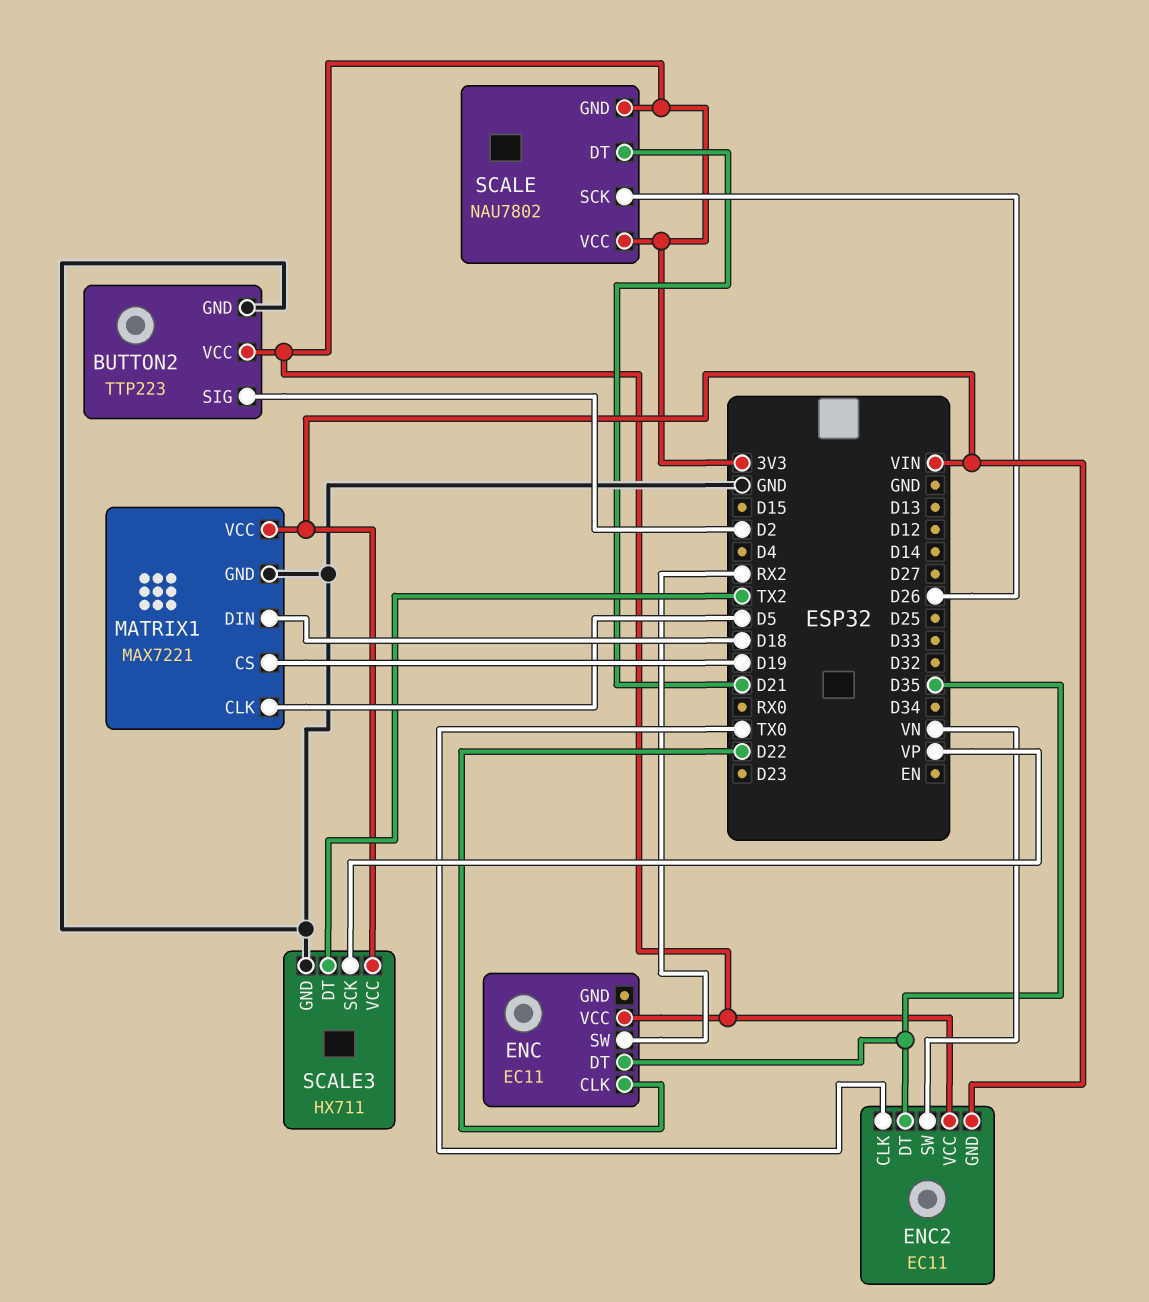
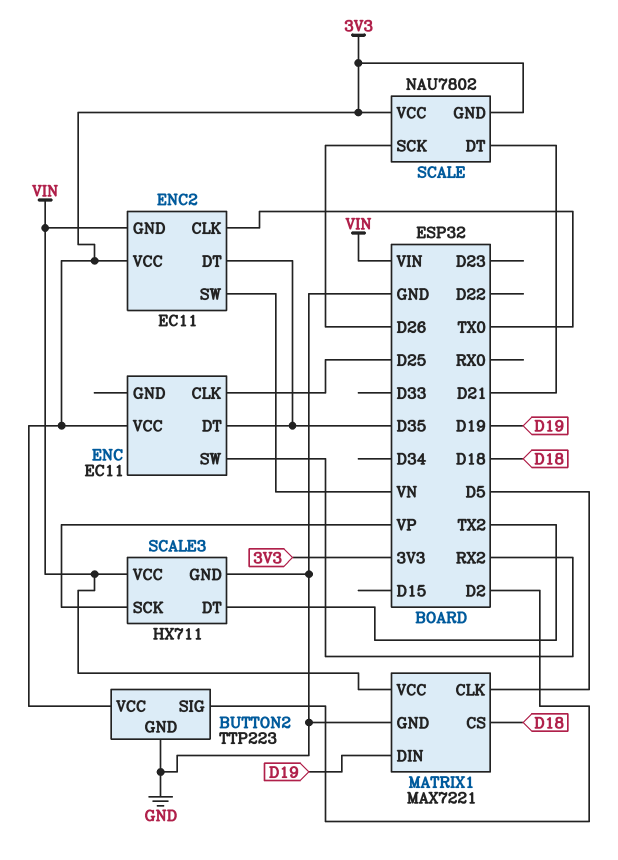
ENC pin CLK: D22 -> D25
MATRIX1 pin CS: D19 -> D18
MATRIX1 pin DIN: D18 -> D19

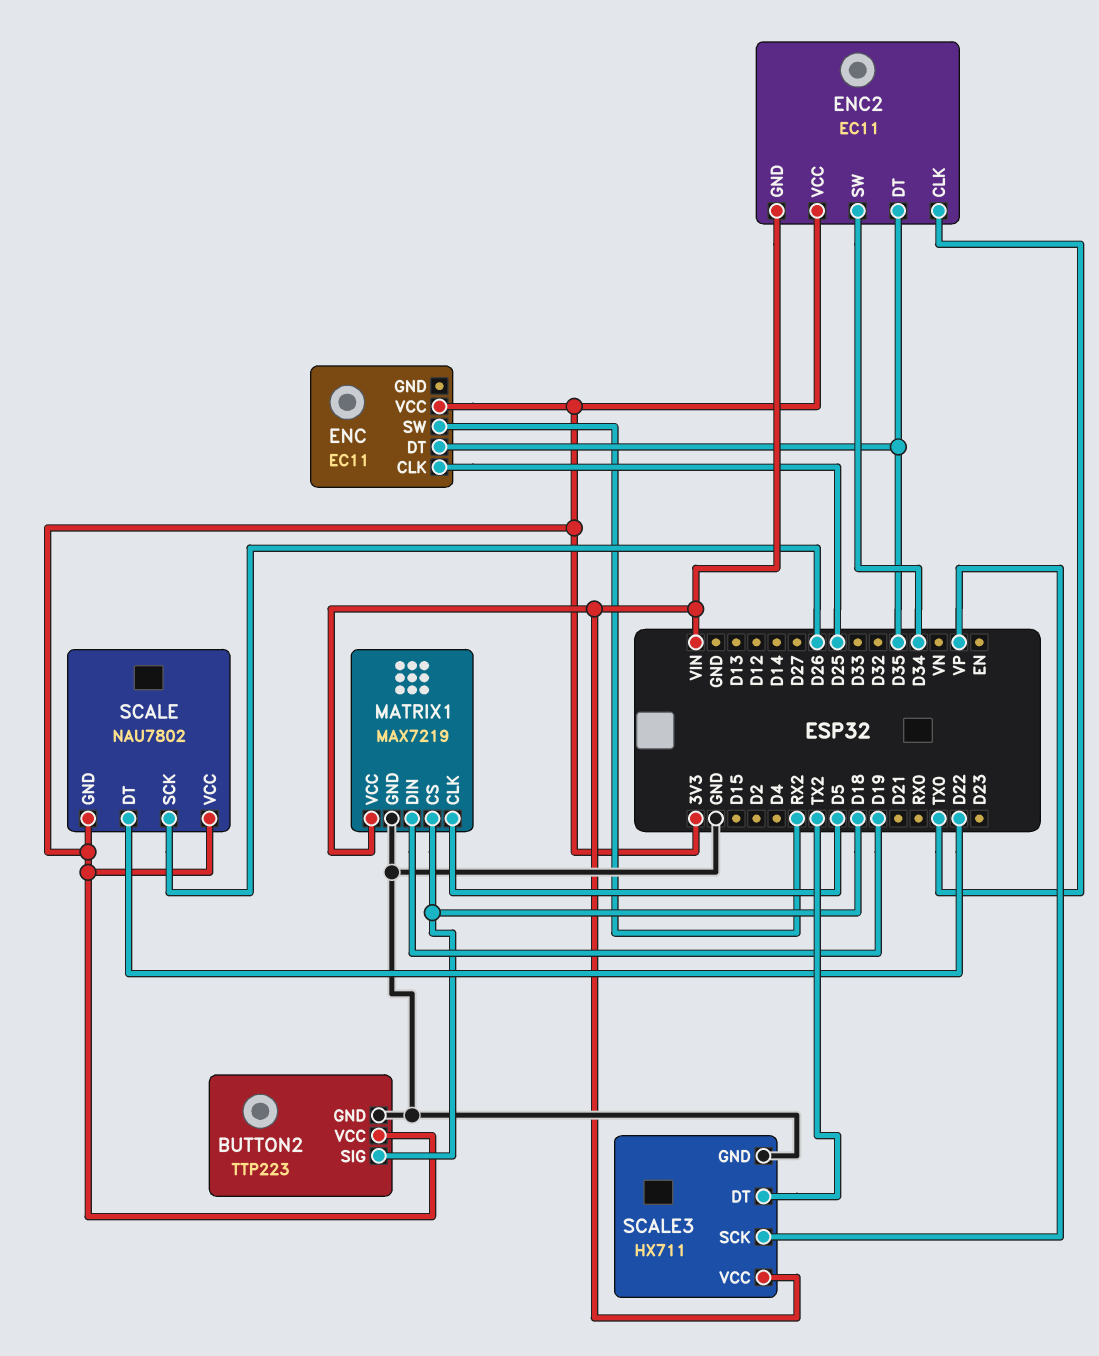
BUTTON2 pin SIG: D2 -> D18
ENC2 pin SW: VN -> D34
MATRIX1: MAX7221 -> MAX7219
SCALE pin DT: D21 -> D22

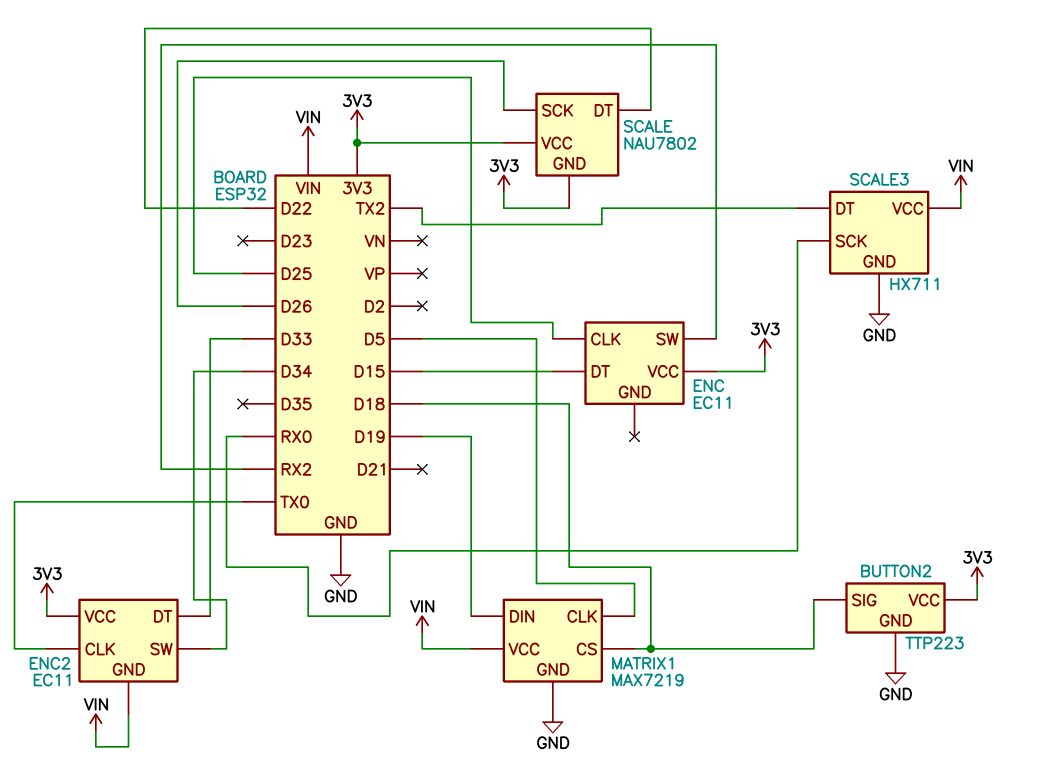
ENC pin DT: D35 -> D15
ENC2 pin DT: D35 -> D33
SCALE3 pin SCK: VP -> RX0

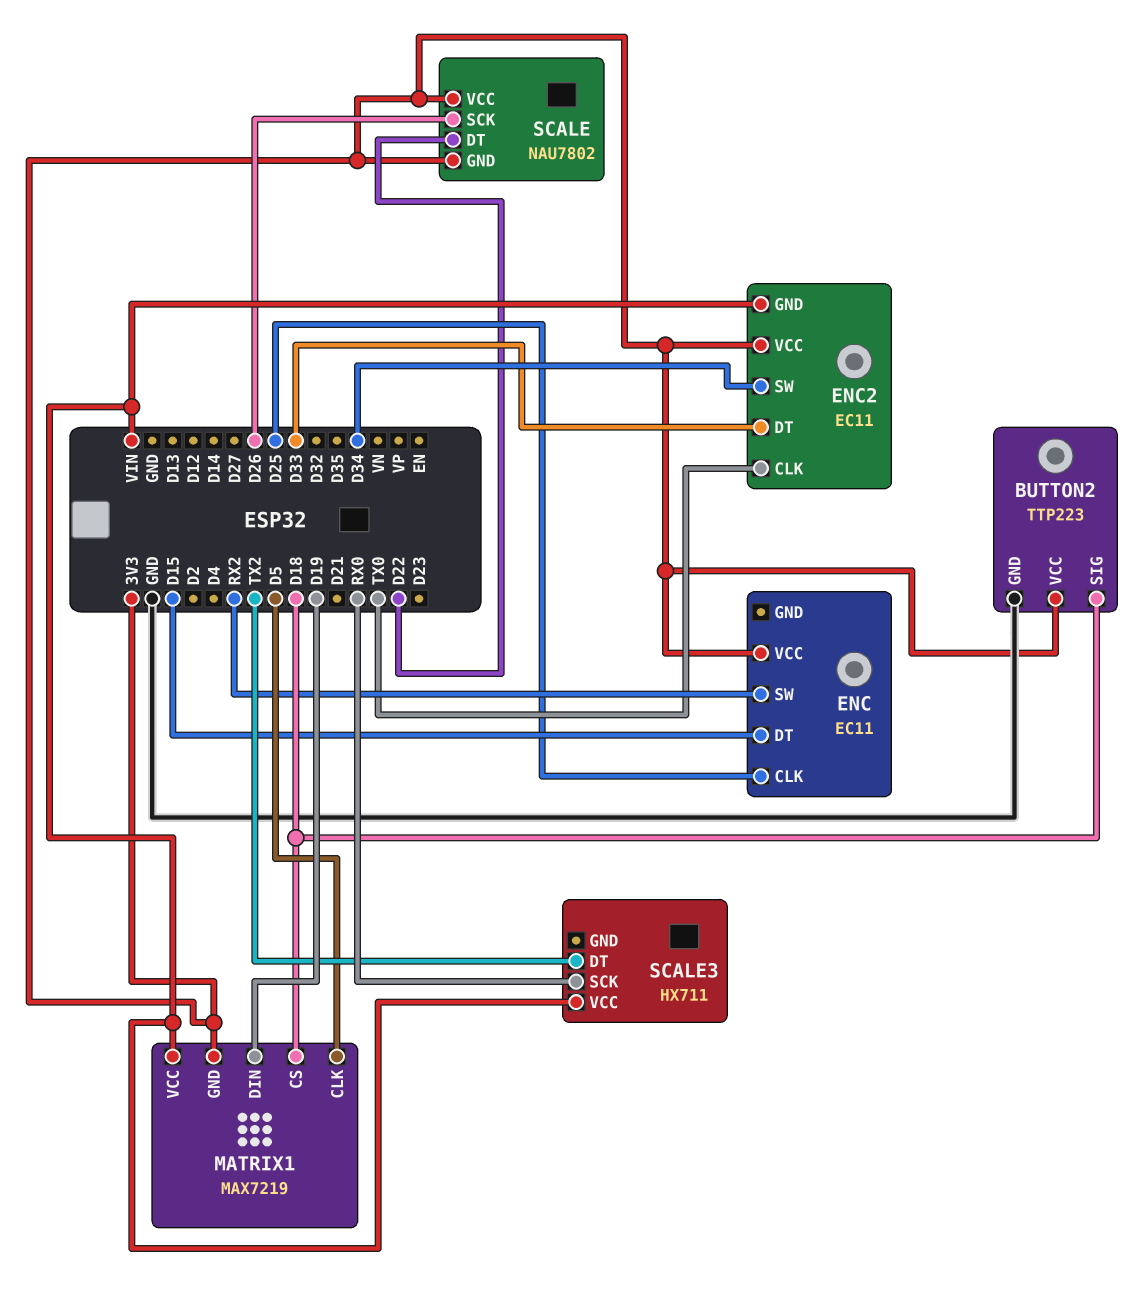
MATRIX1 pin GND: GND -> 3V3
SCALE3 pin GND: GND -> none

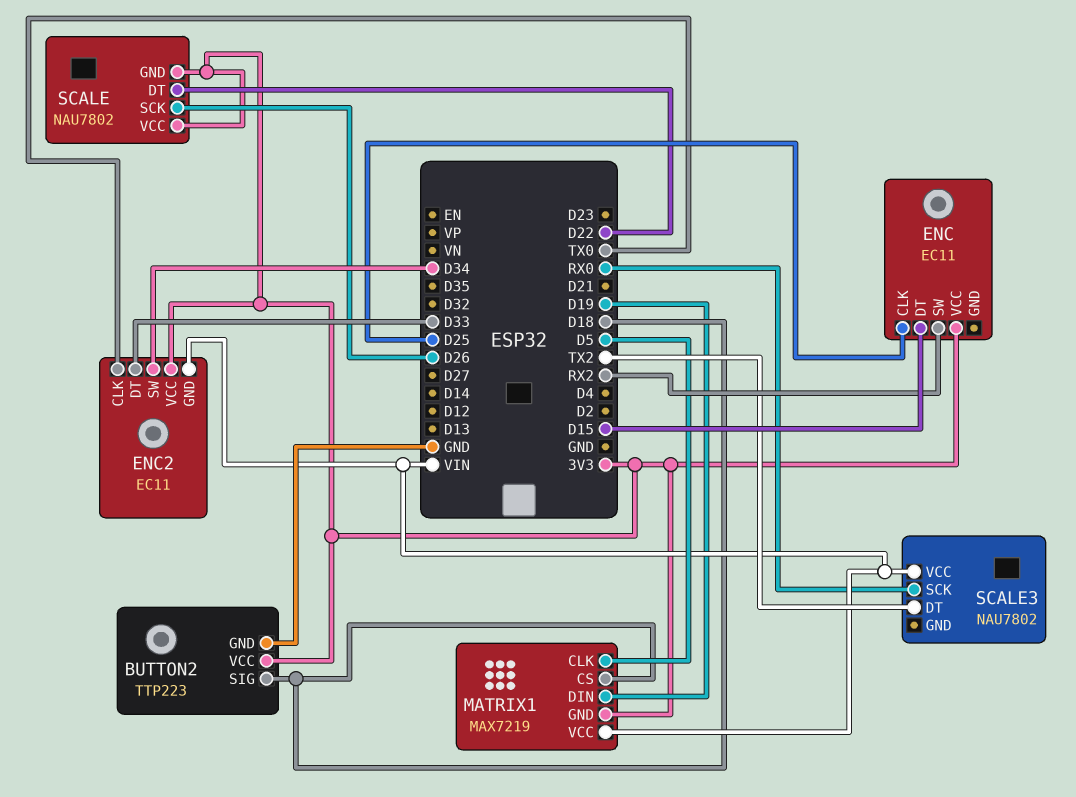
SCALE3: HX711 -> NAU7802

